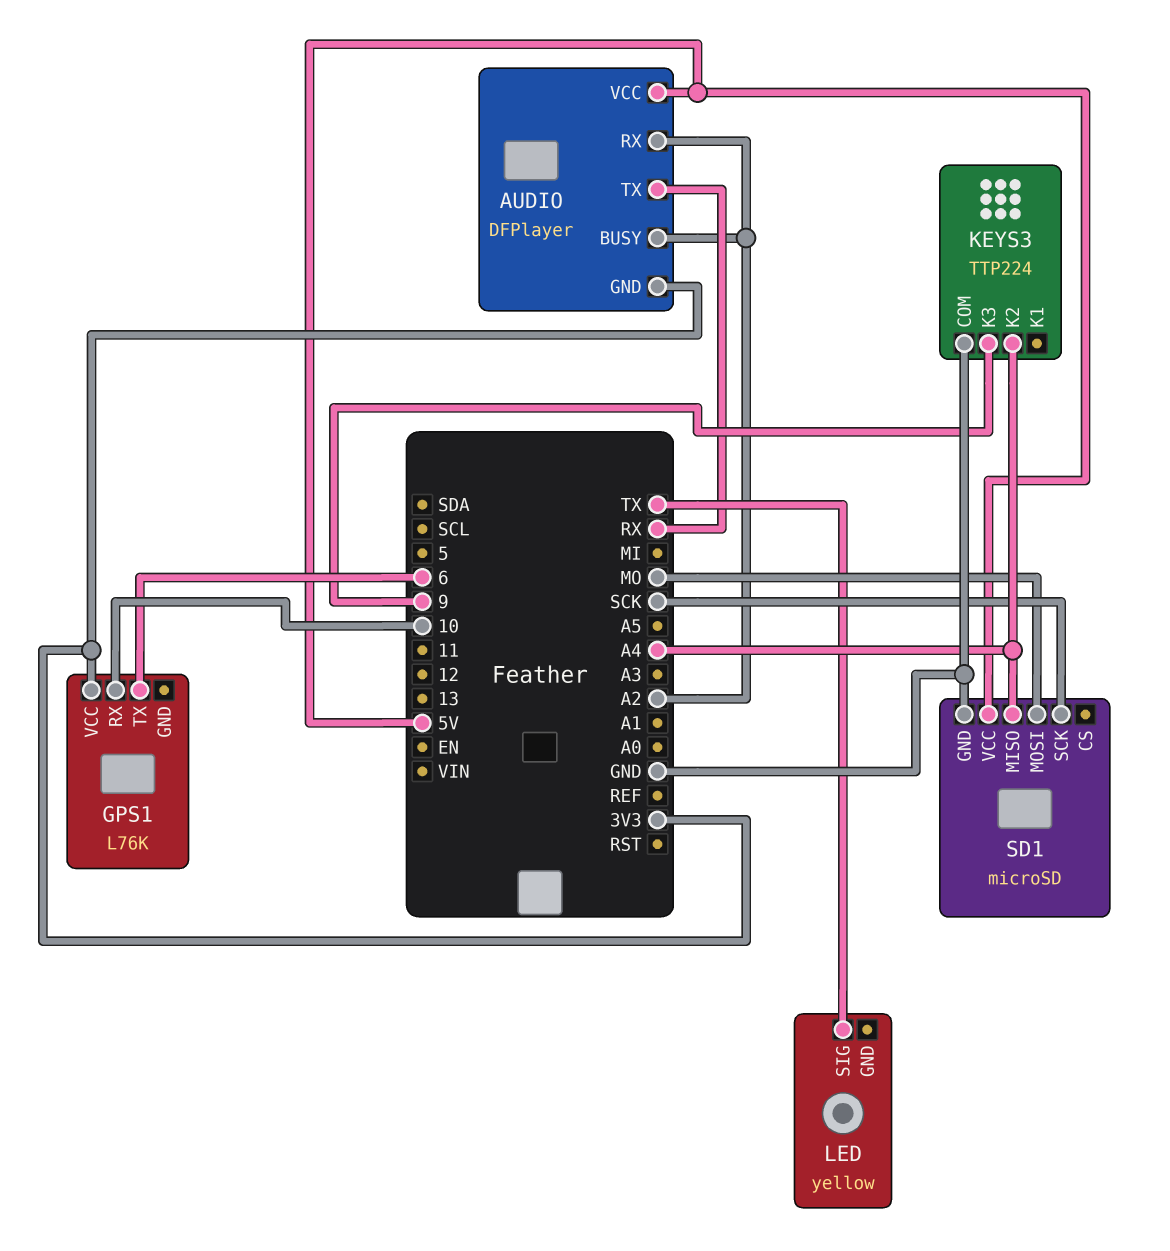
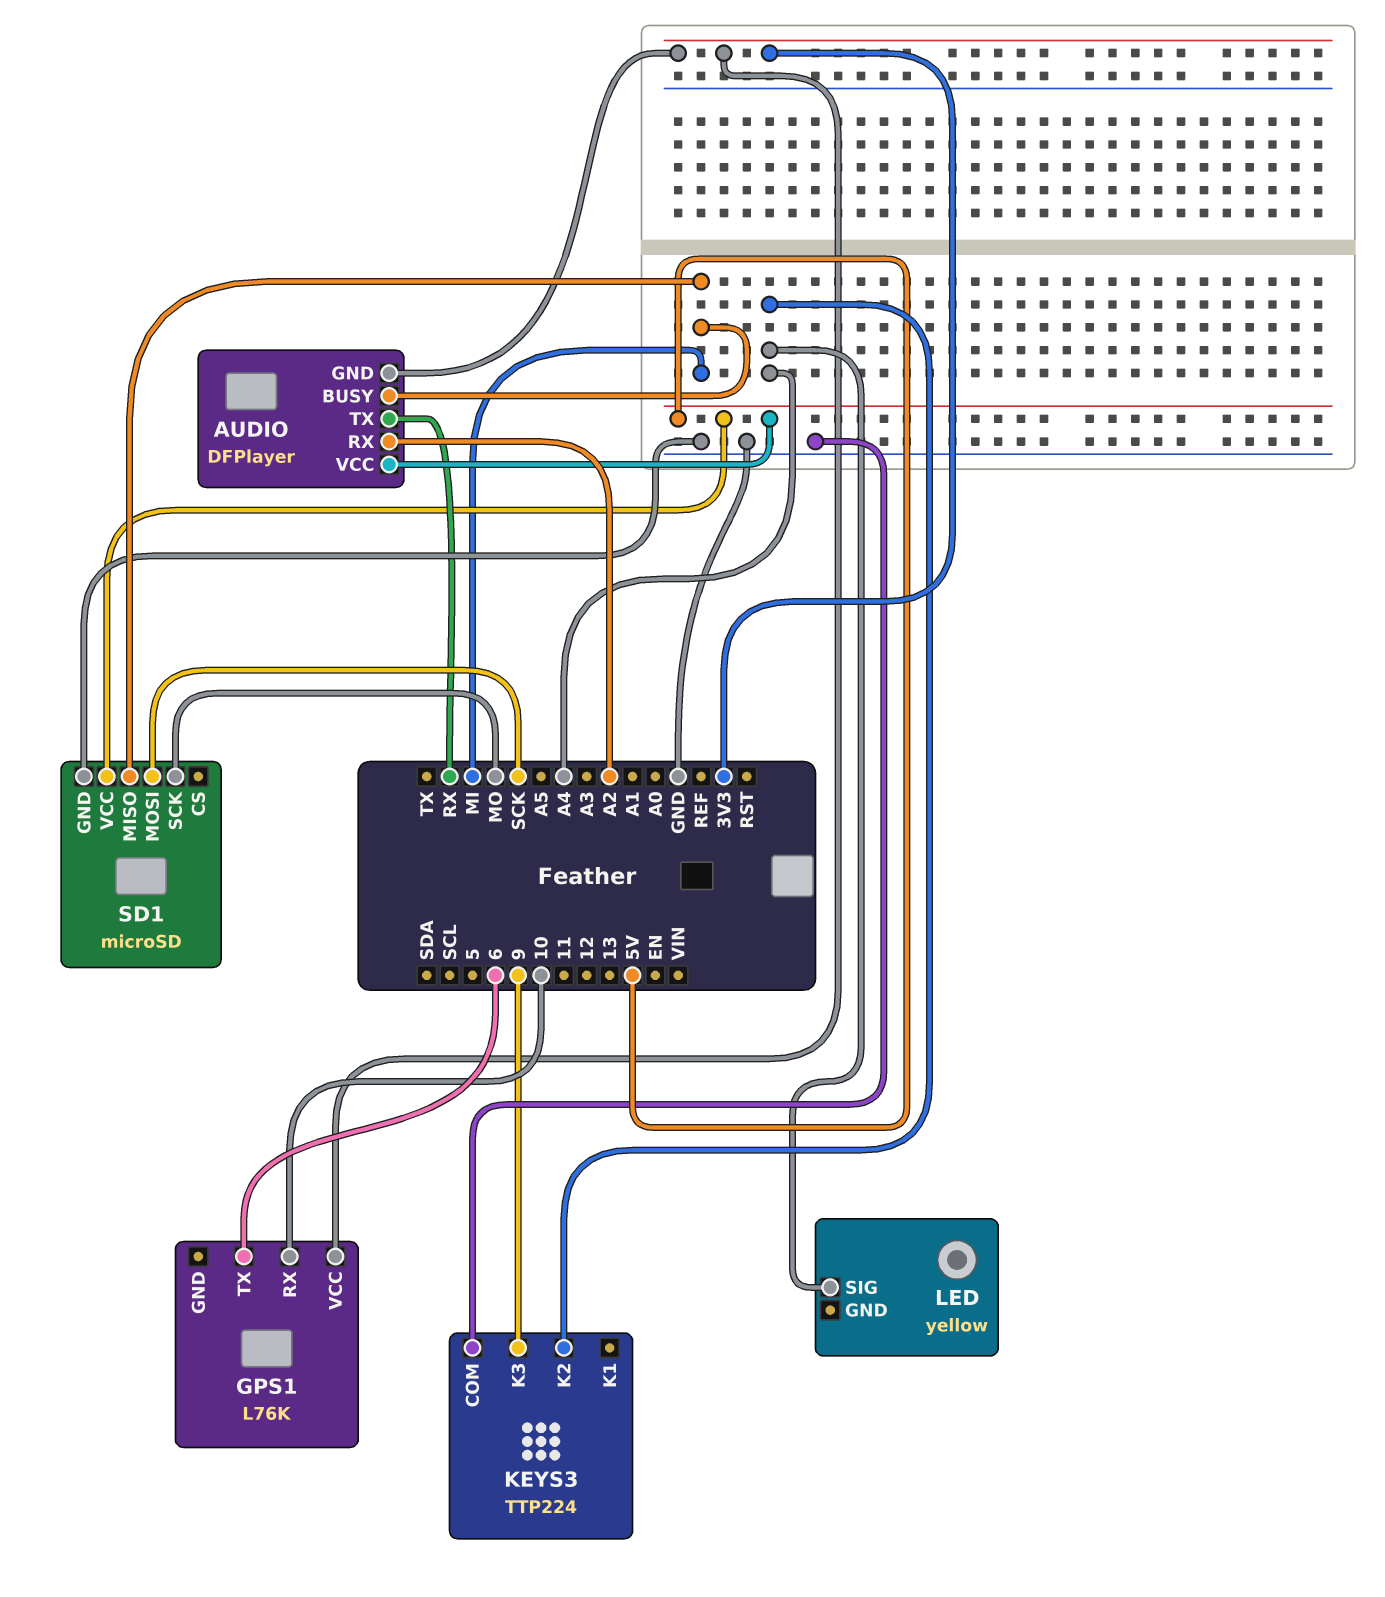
AUDIO pin BUSY: A2 -> MI
LED pin SIG: TX -> A4
SD1 pin MISO: A4 -> MI
SD1 pin MOSI: MO -> SCK
SD1 pin SCK: SCK -> MO

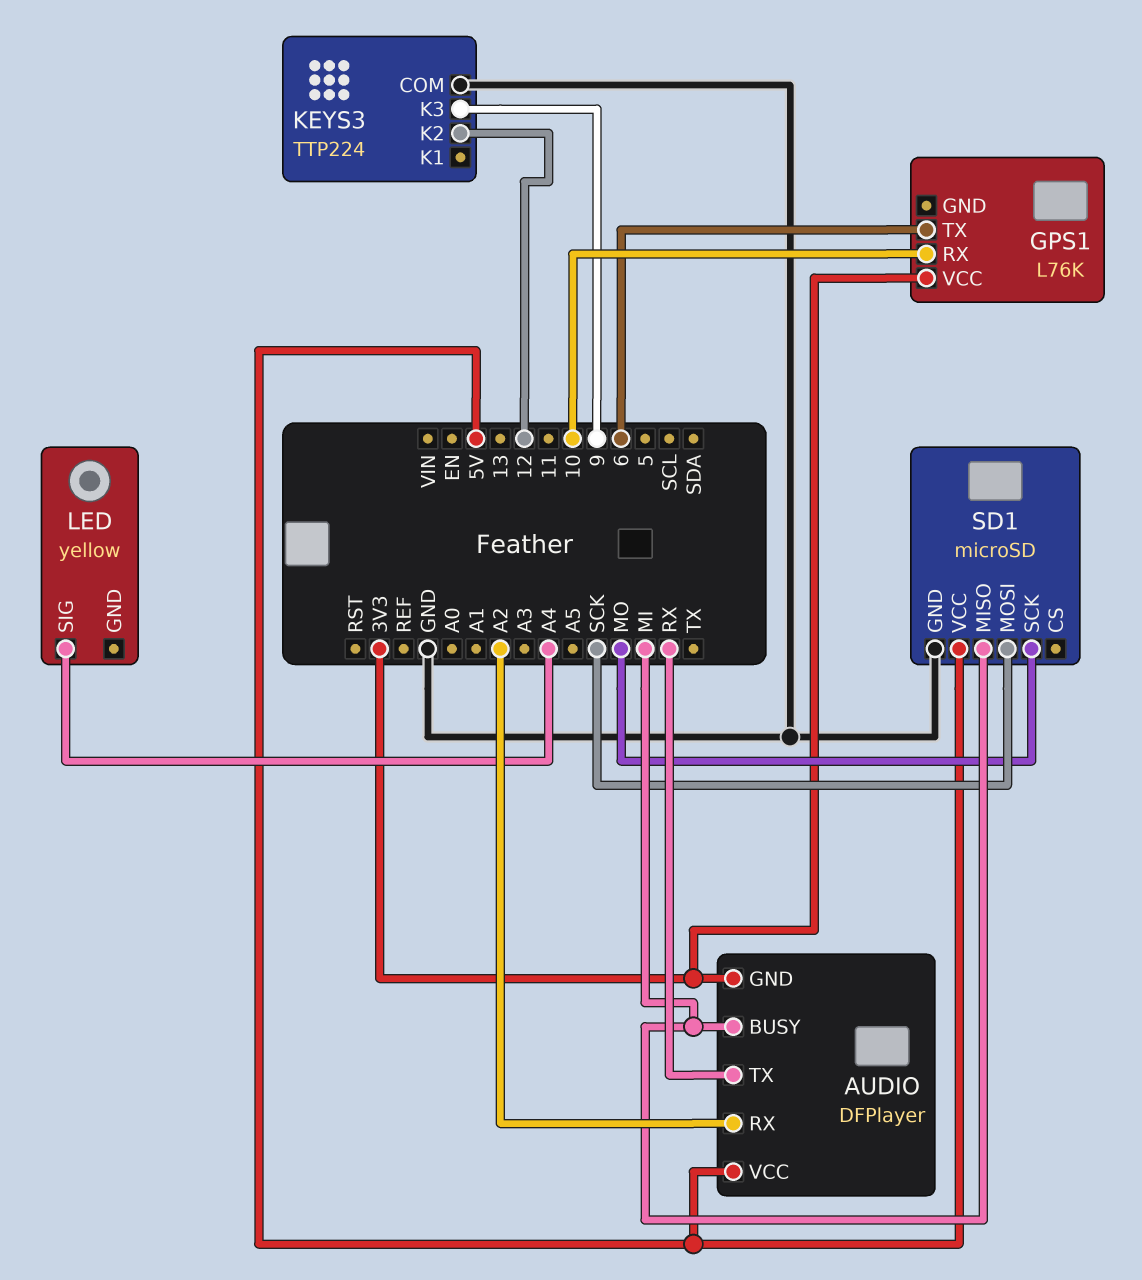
KEYS3 pin K2: A4 -> 12

